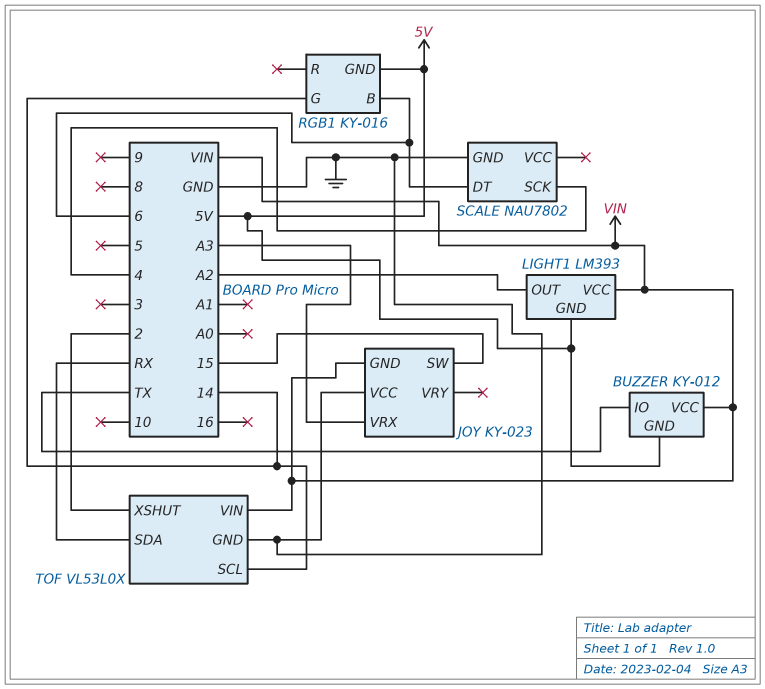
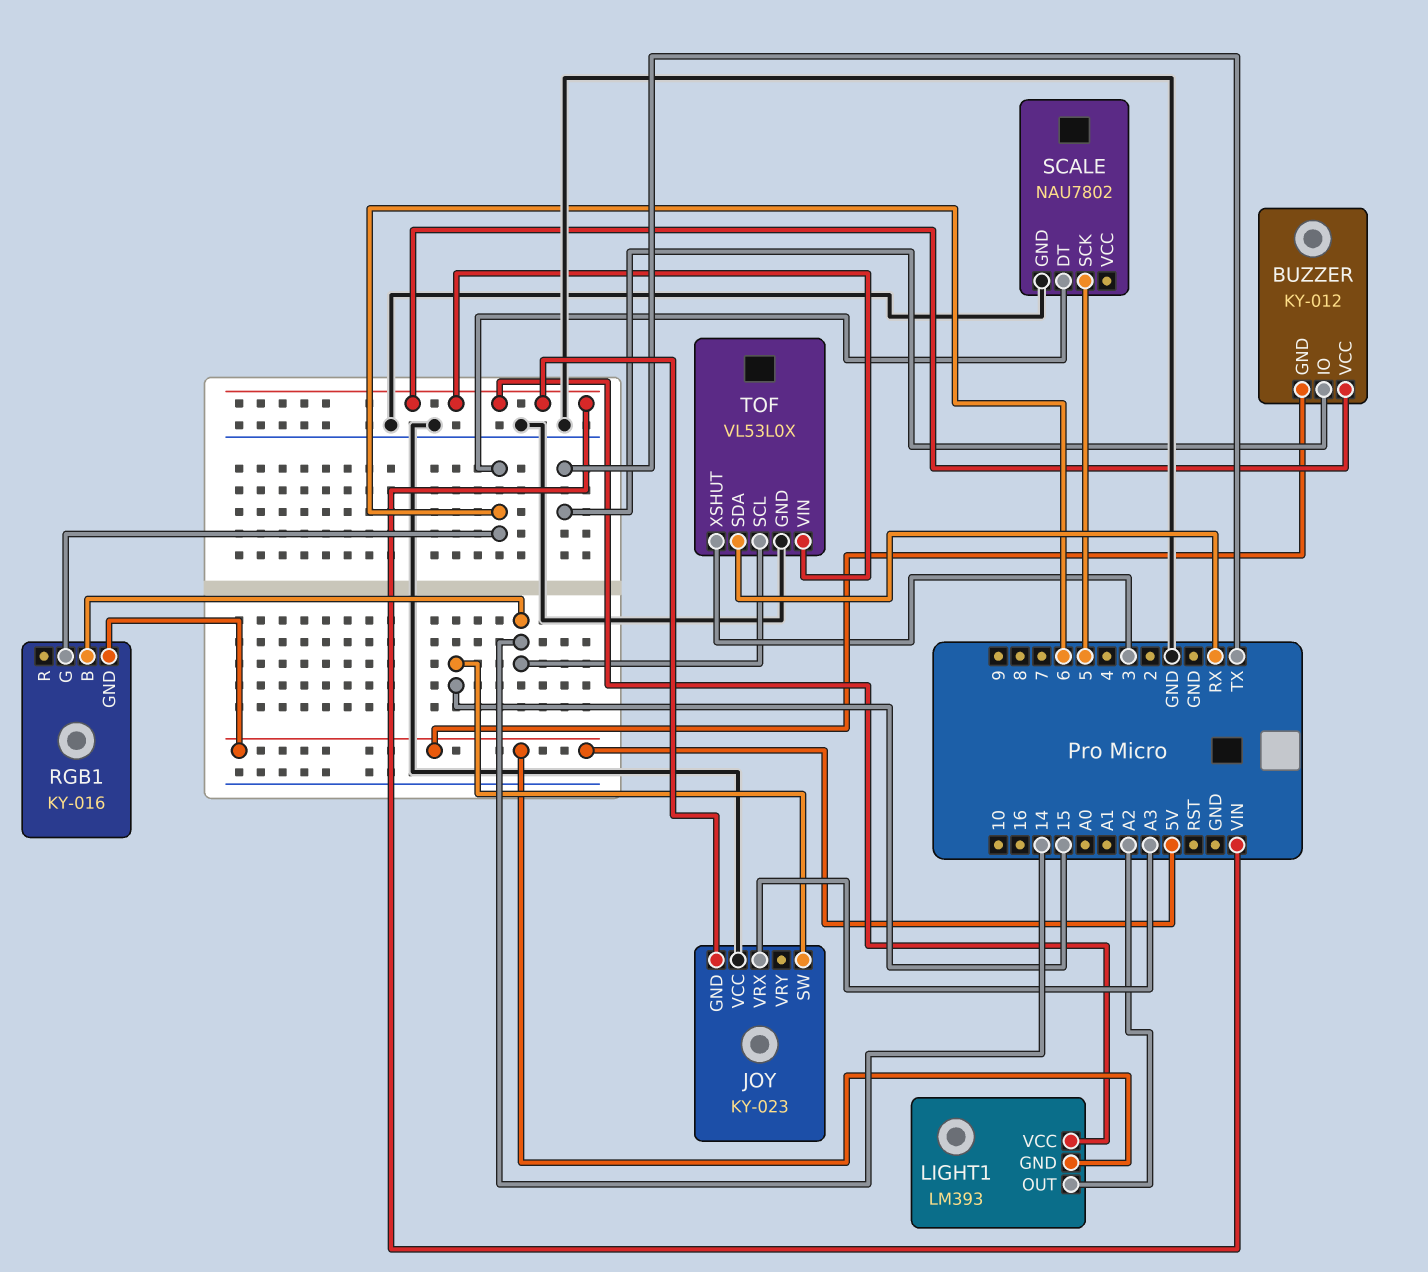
RGB1 pin B: 6 -> 14
RGB1 pin G: 14 -> 6
SCALE pin SCK: 4 -> 5
TOF pin XSHUT: 2 -> 3

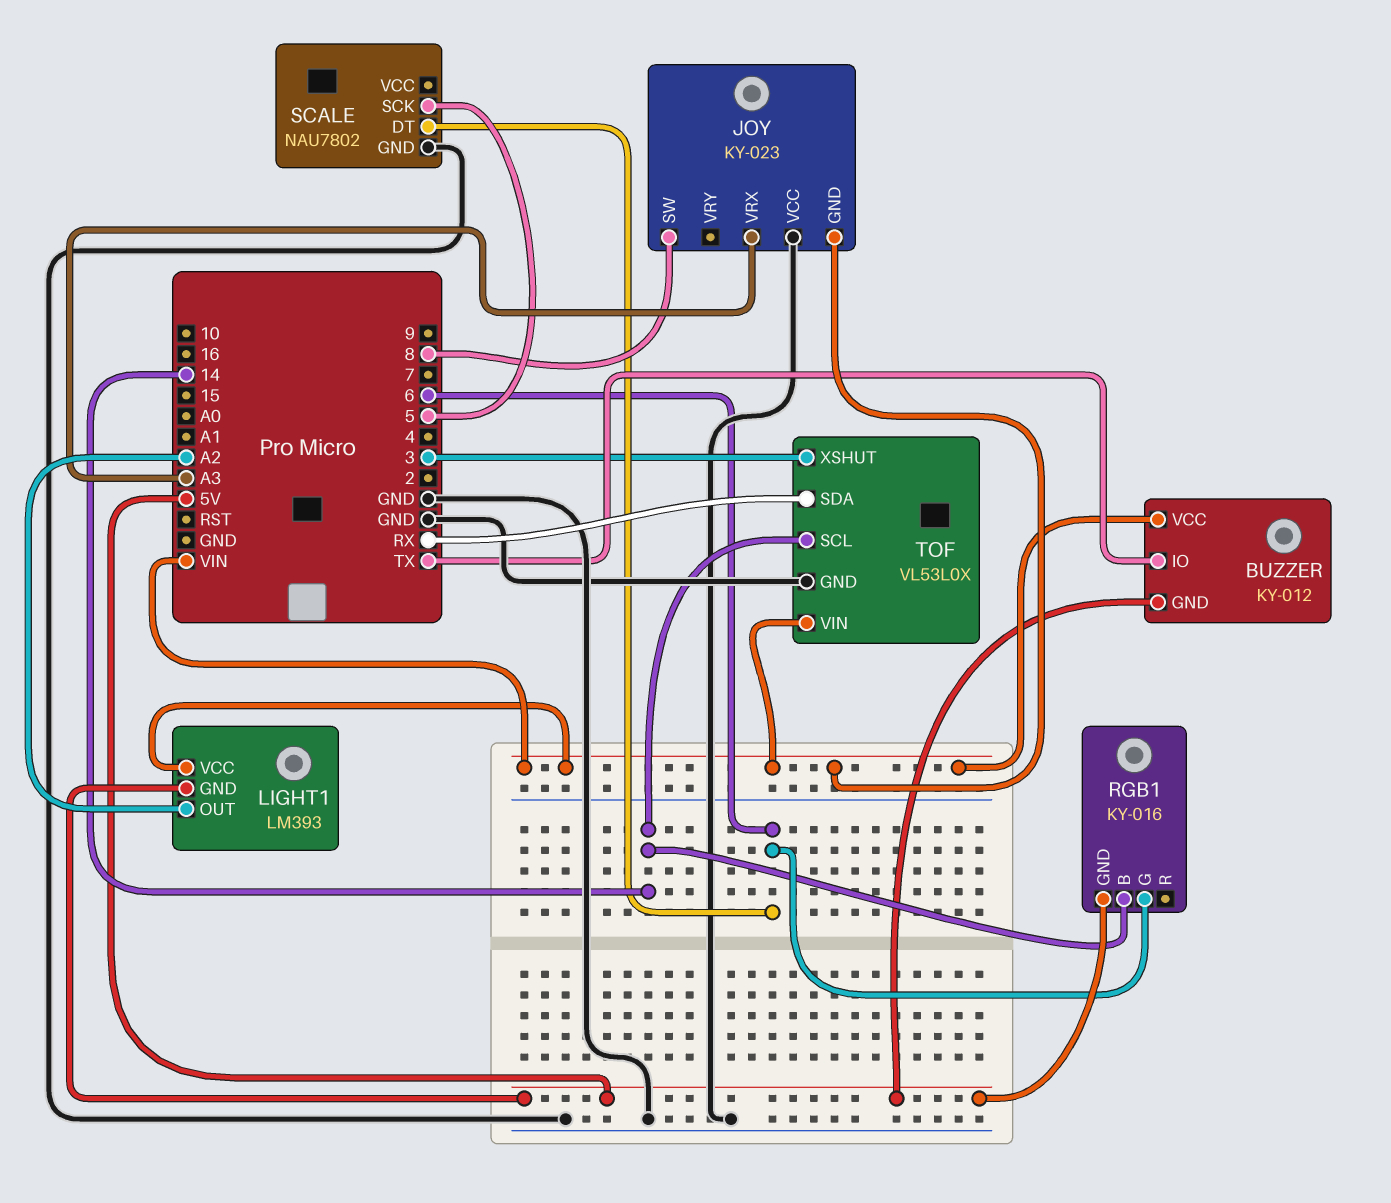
JOY pin SW: 15 -> 8

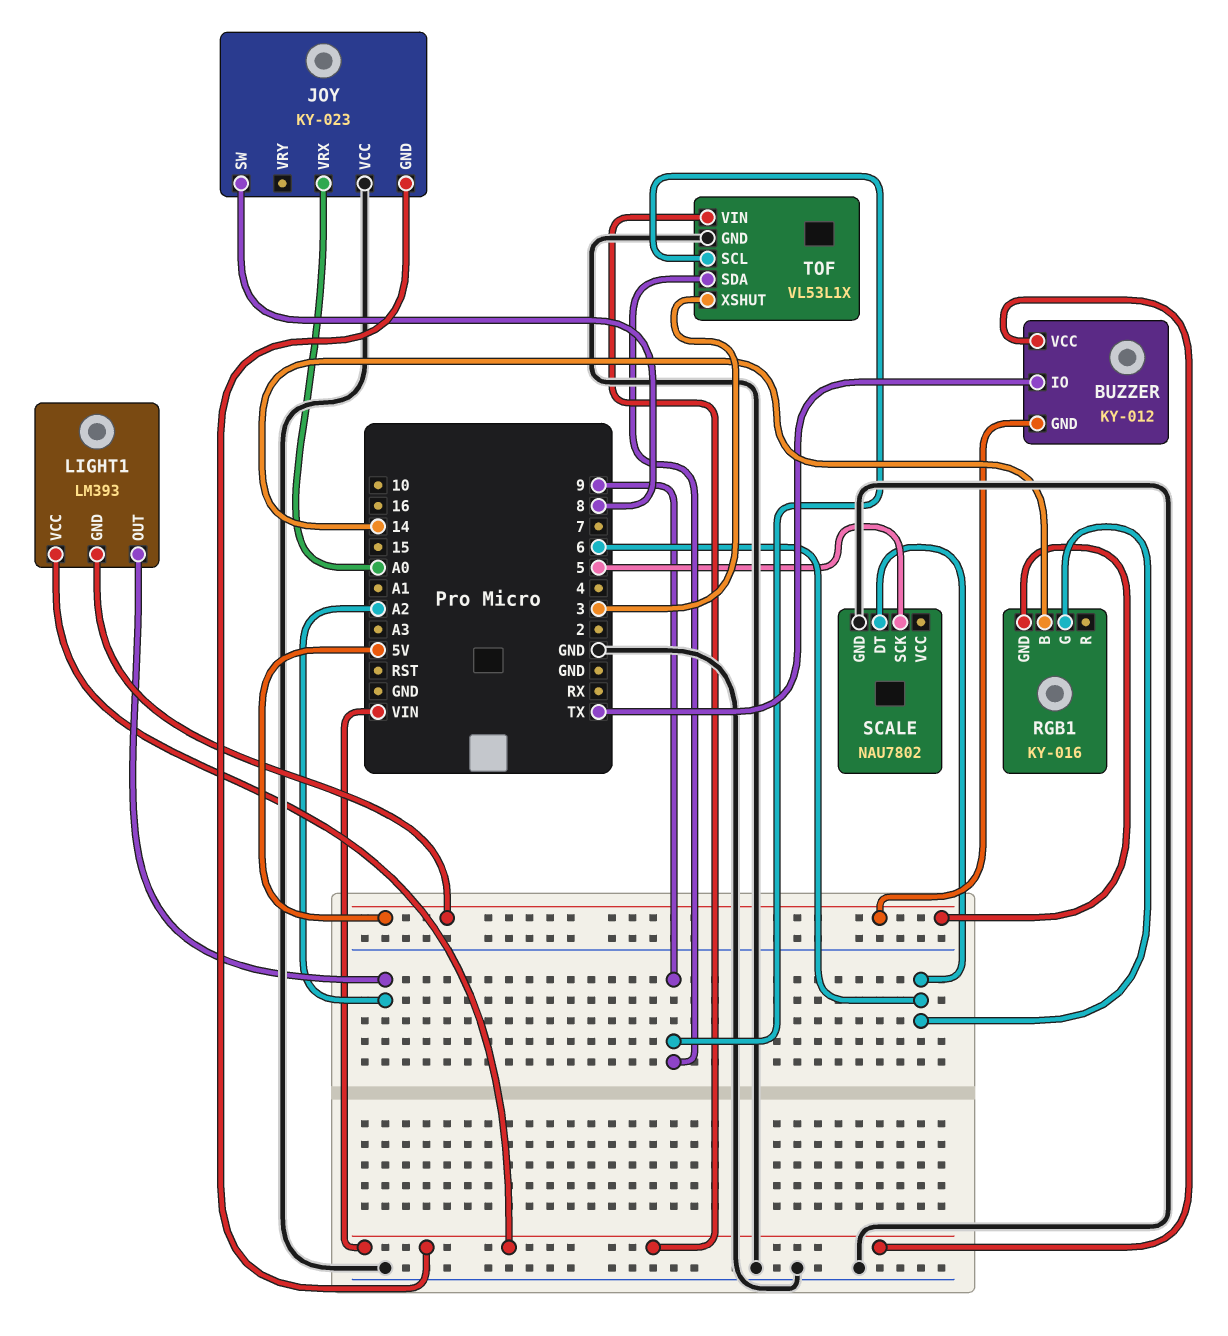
JOY pin VRX: A3 -> A0
TOF: VL53L0X -> VL53L1X
TOF pin SCL: 14 -> 9
TOF pin SDA: RX -> 9

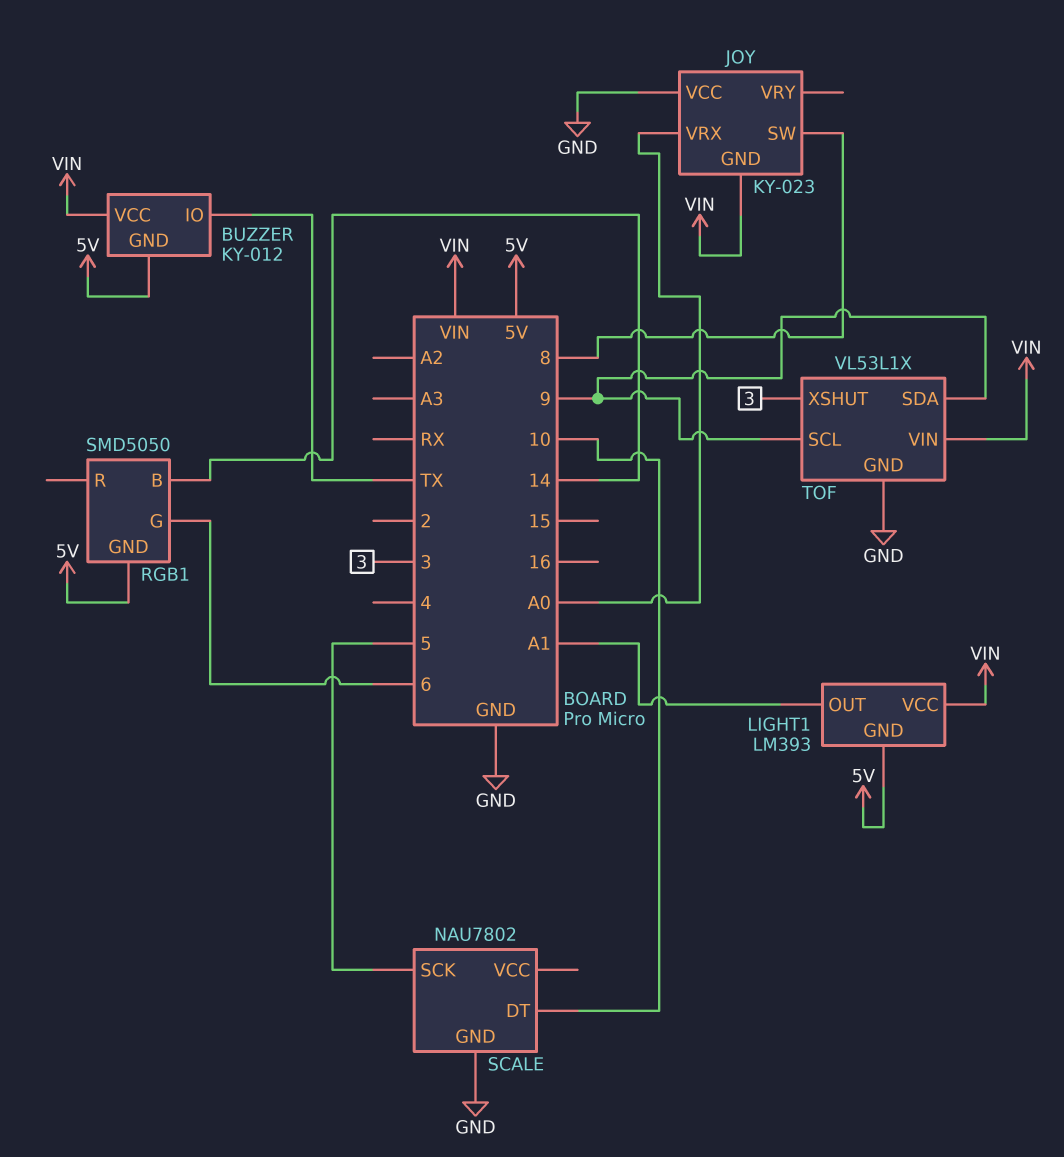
LIGHT1 pin OUT: A2 -> A1
RGB1: KY-016 -> SMD5050
SCALE pin DT: 6 -> 10

